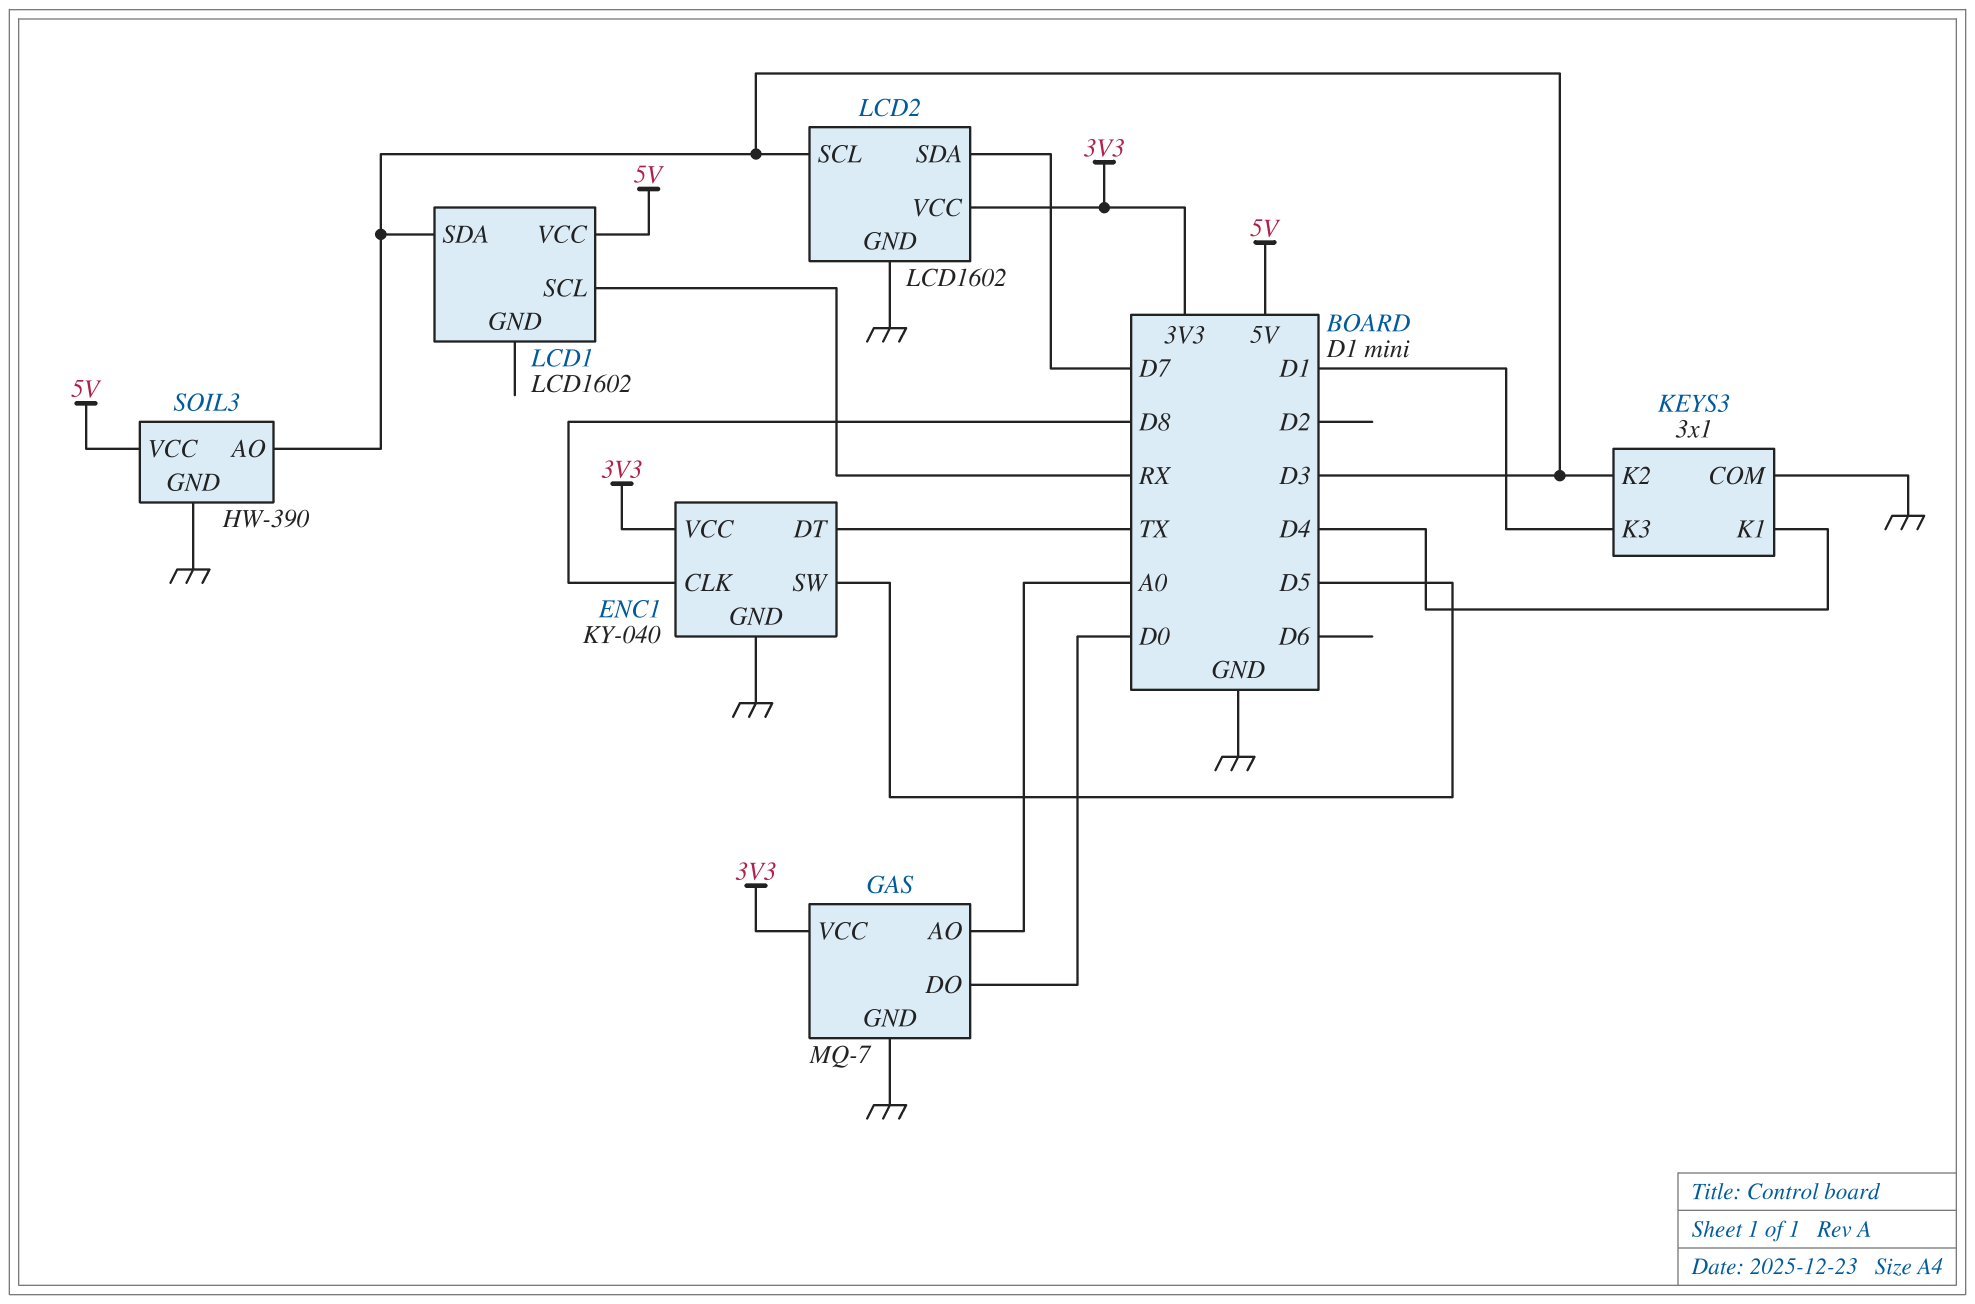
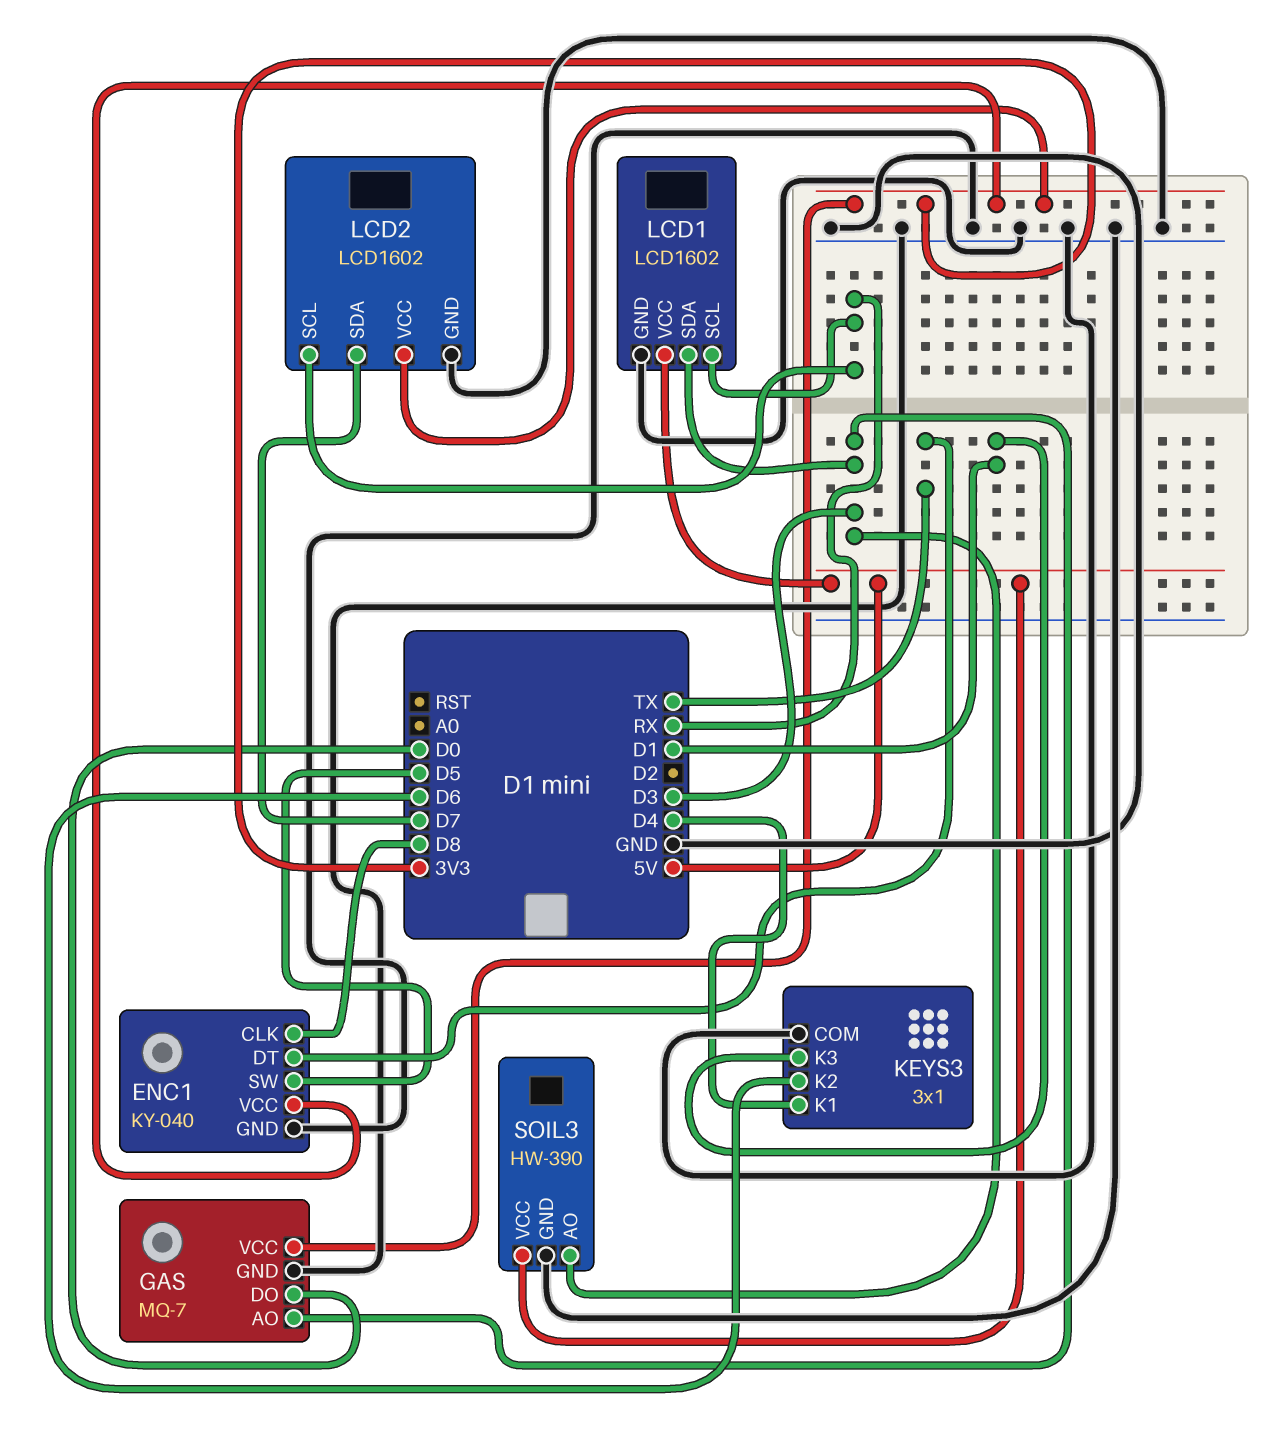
GAS pin AO: A0 -> D3
KEYS3 pin K2: D3 -> D6
LCD1 pin GND: none -> GND
LCD2 pin SCL: D3 -> RX

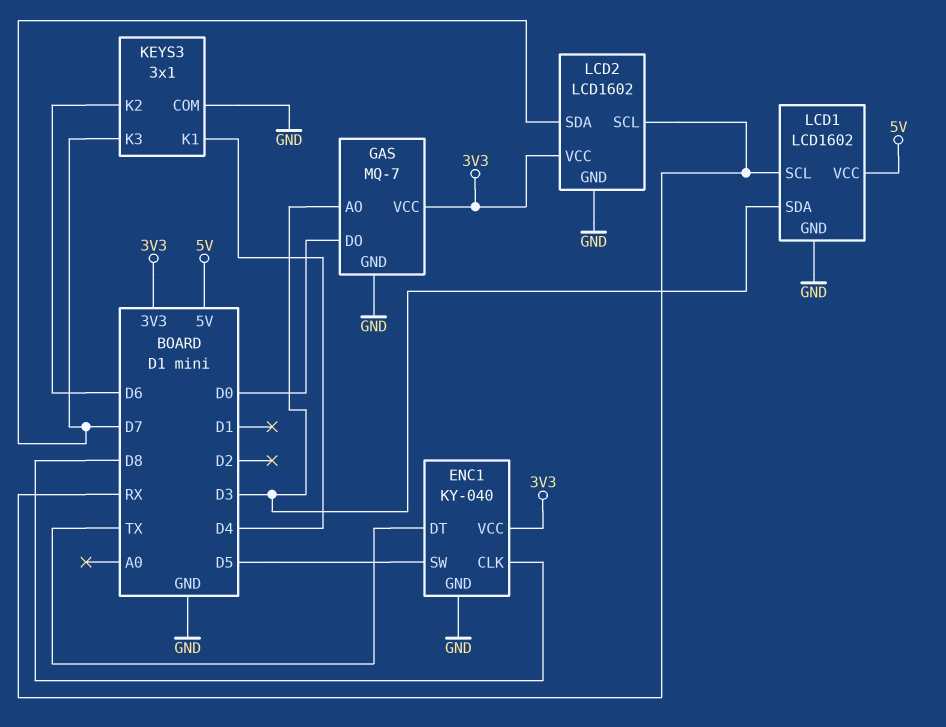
KEYS3 pin K3: D1 -> D7
SOIL3: HW-390 -> none
SOIL3 pin AO: D3 -> none
SOIL3 pin GND: GND -> none
SOIL3 pin VCC: 5V -> none

